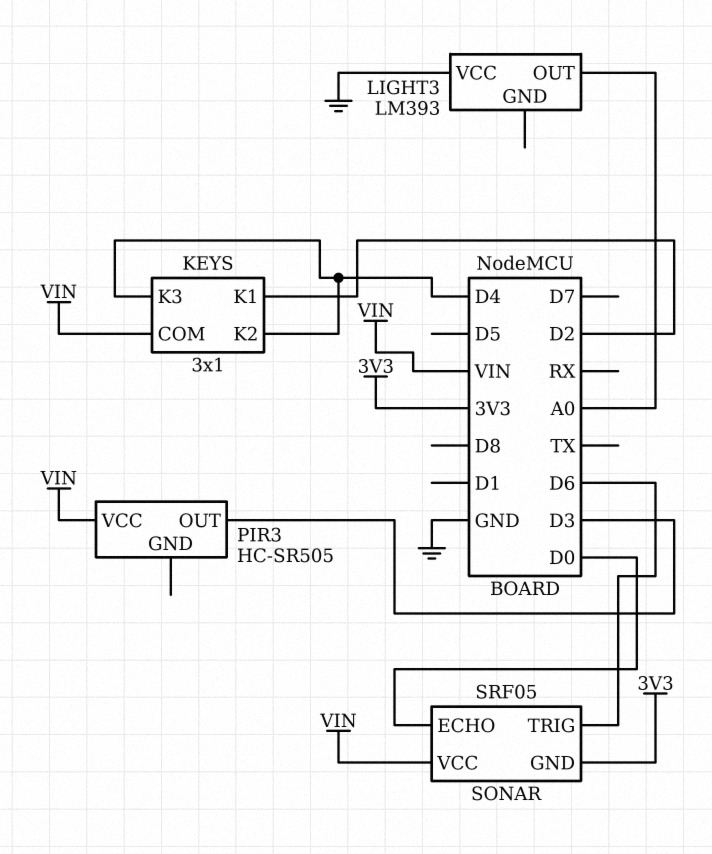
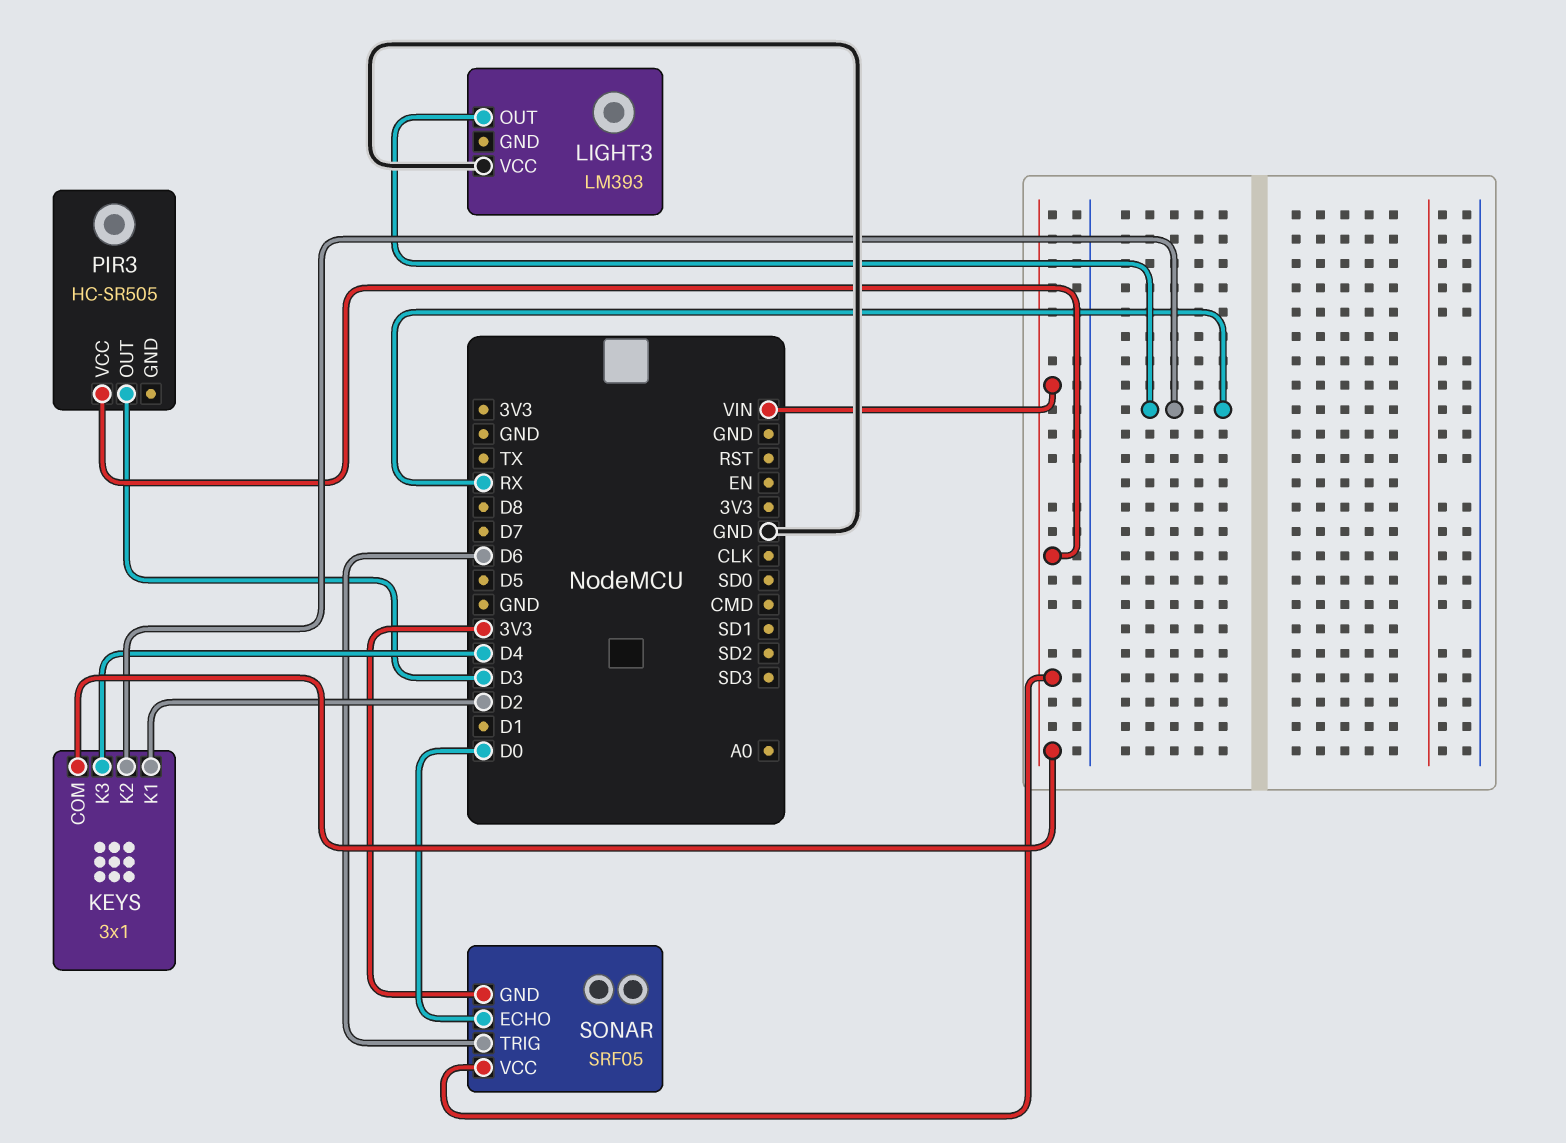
KEYS pin K2: D4 -> RX
LIGHT3 pin OUT: A0 -> RX

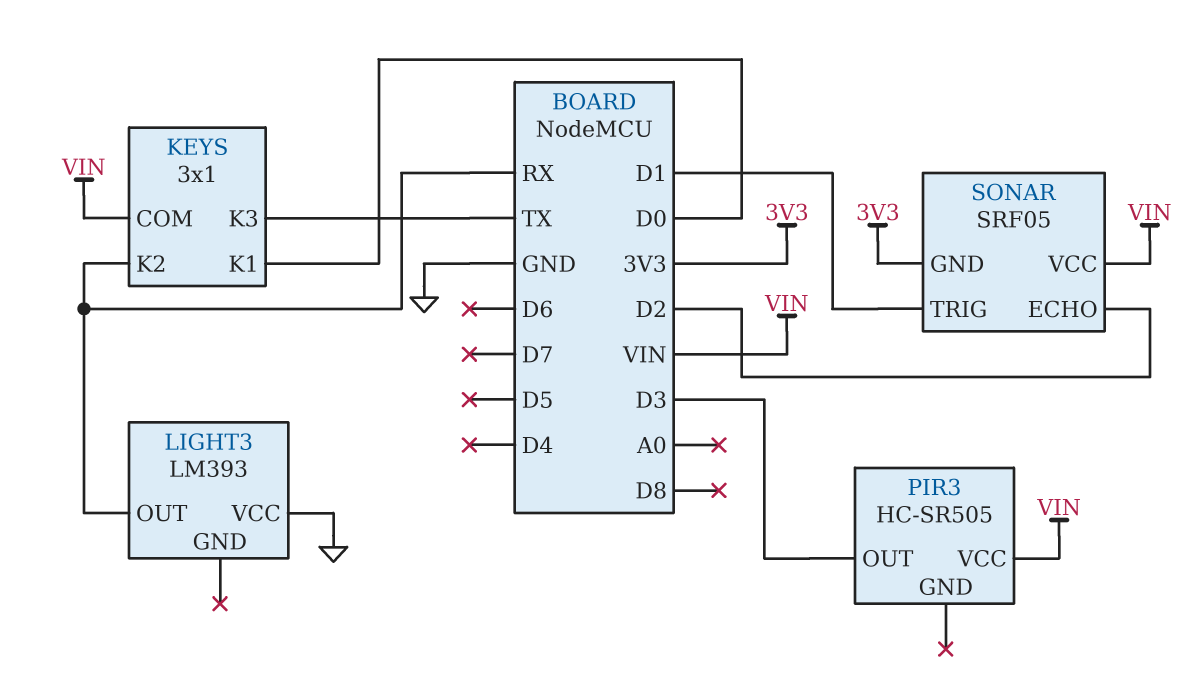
KEYS pin K1: D2 -> D0
KEYS pin K3: D4 -> TX
SONAR pin ECHO: D0 -> D2
SONAR pin TRIG: D6 -> D1

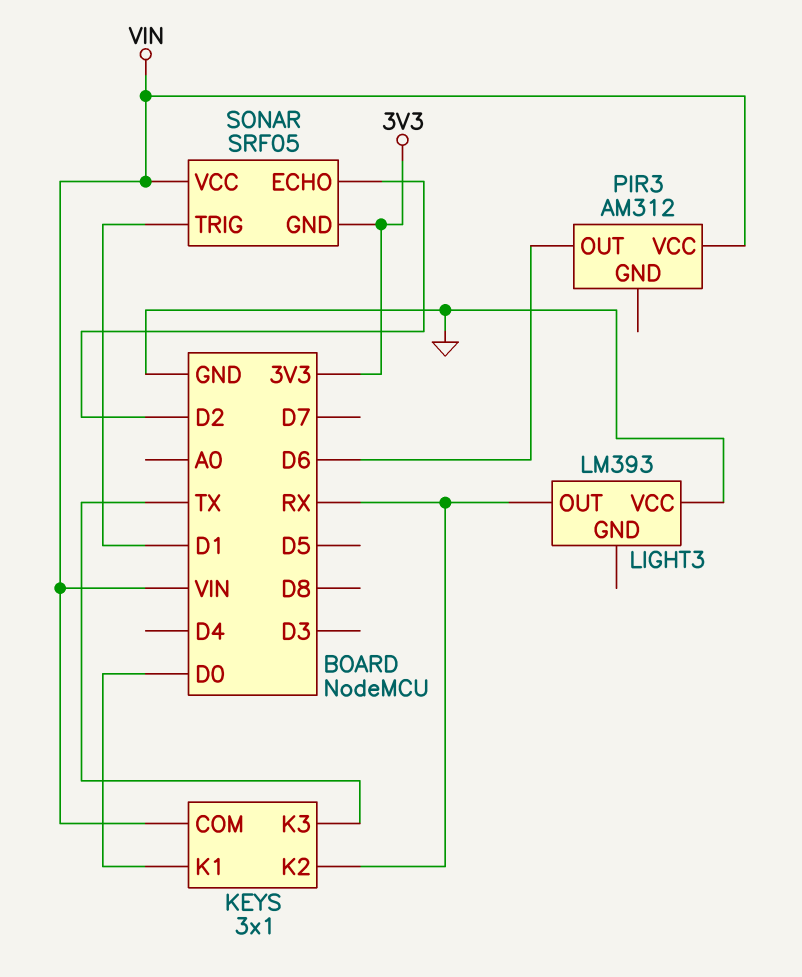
PIR3: HC-SR505 -> AM312
PIR3 pin OUT: D3 -> D6

